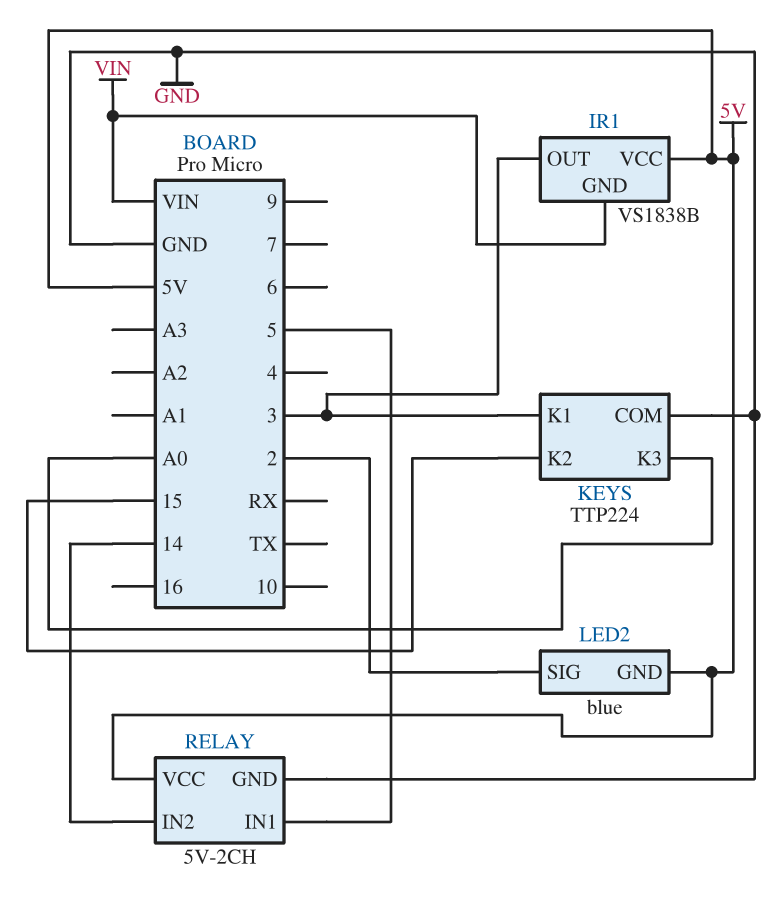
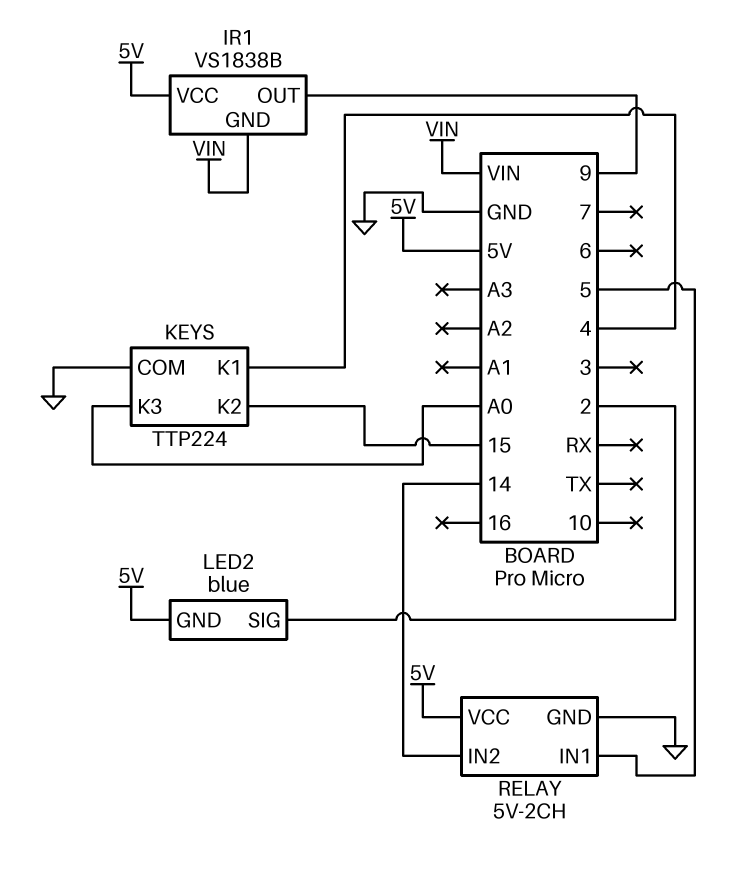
IR1 pin OUT: 3 -> 9
KEYS pin K1: 3 -> 4

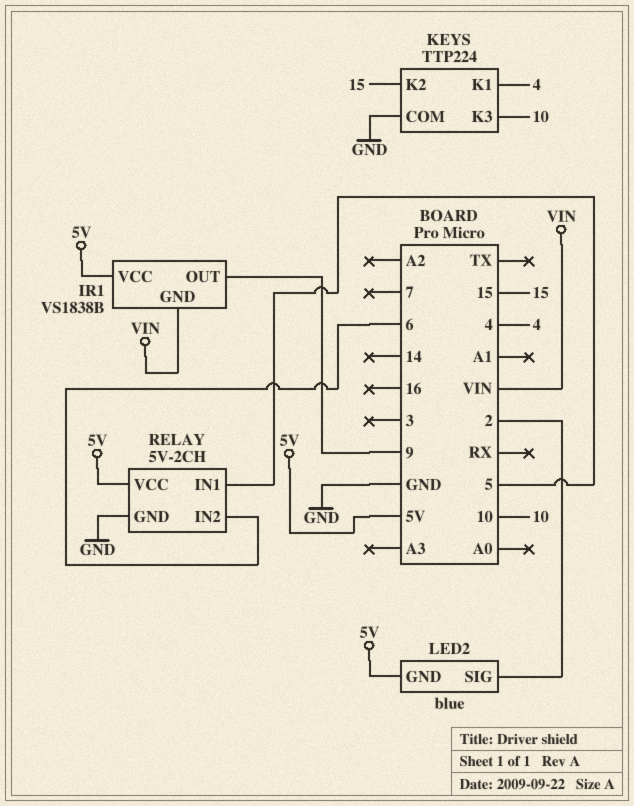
KEYS pin K3: A0 -> 10
RELAY pin IN2: 14 -> 6

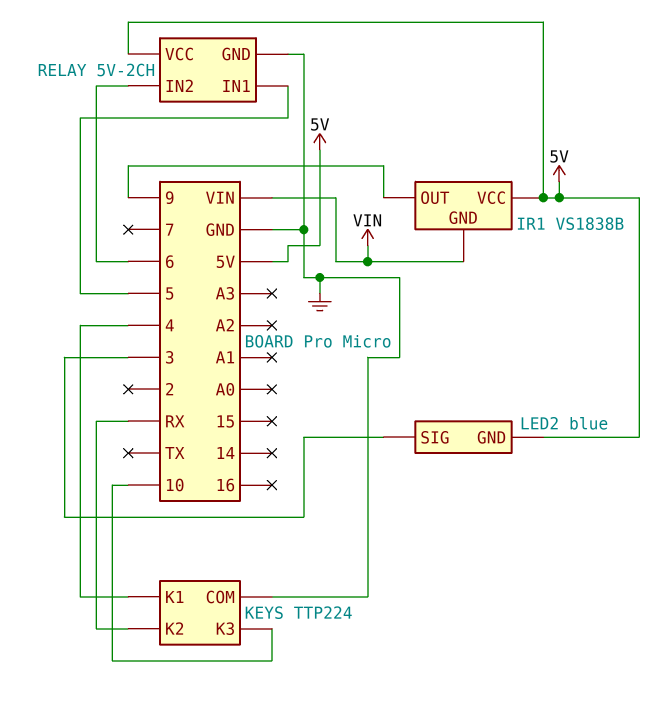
KEYS pin K2: 15 -> RX
LED2 pin SIG: 2 -> 3

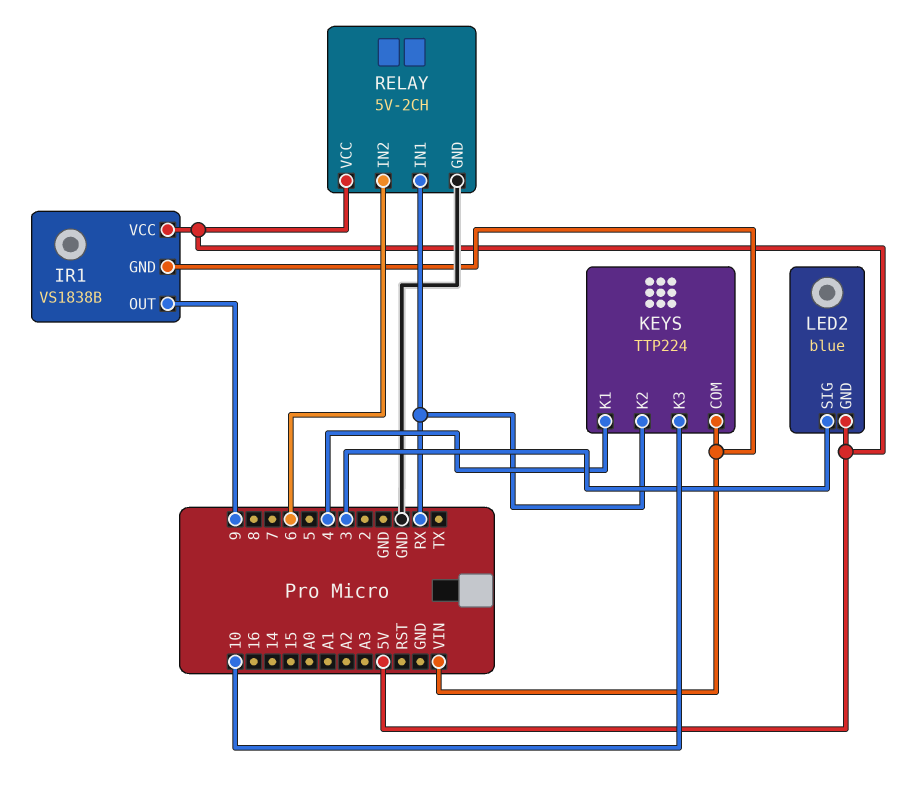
KEYS pin COM: GND -> VIN
RELAY pin IN1: 5 -> RX

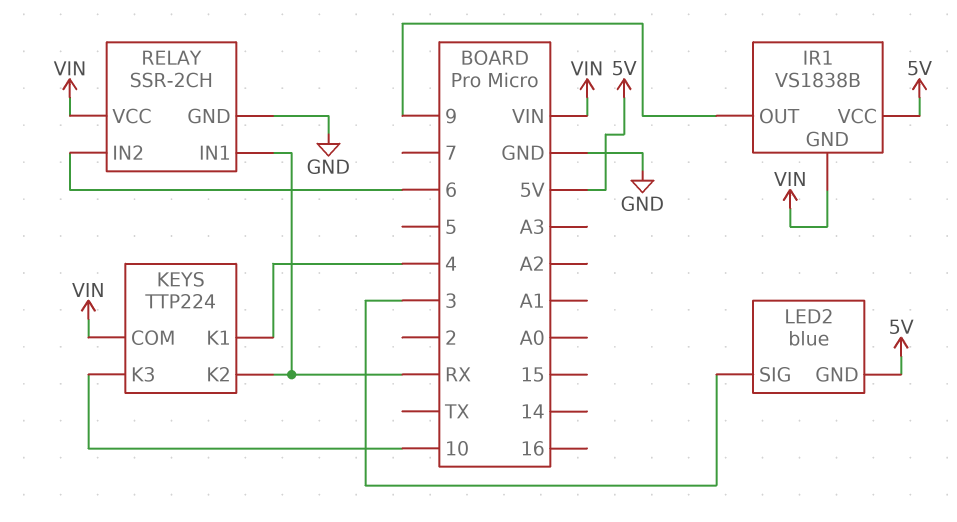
RELAY: 5V-2CH -> SSR-2CH
RELAY pin VCC: 5V -> VIN

